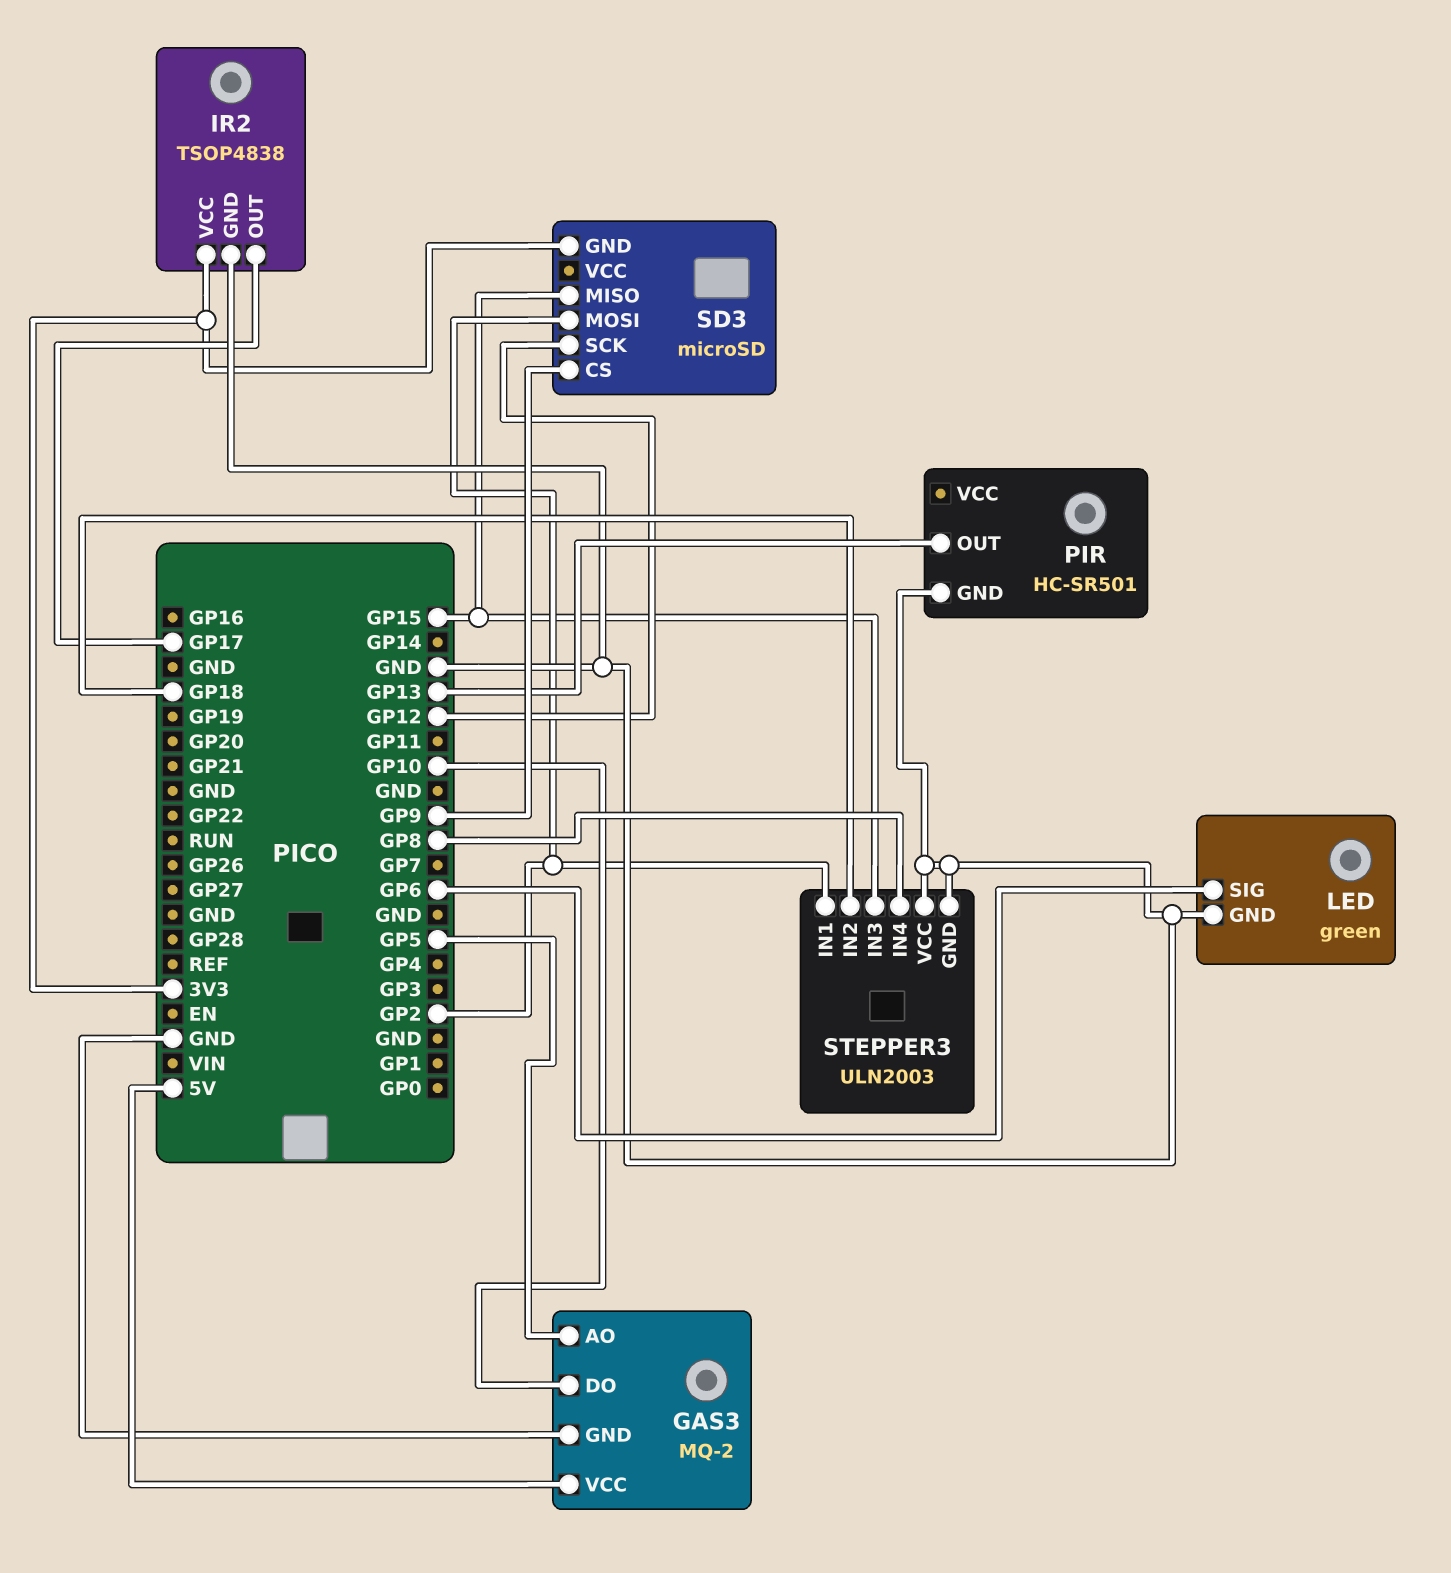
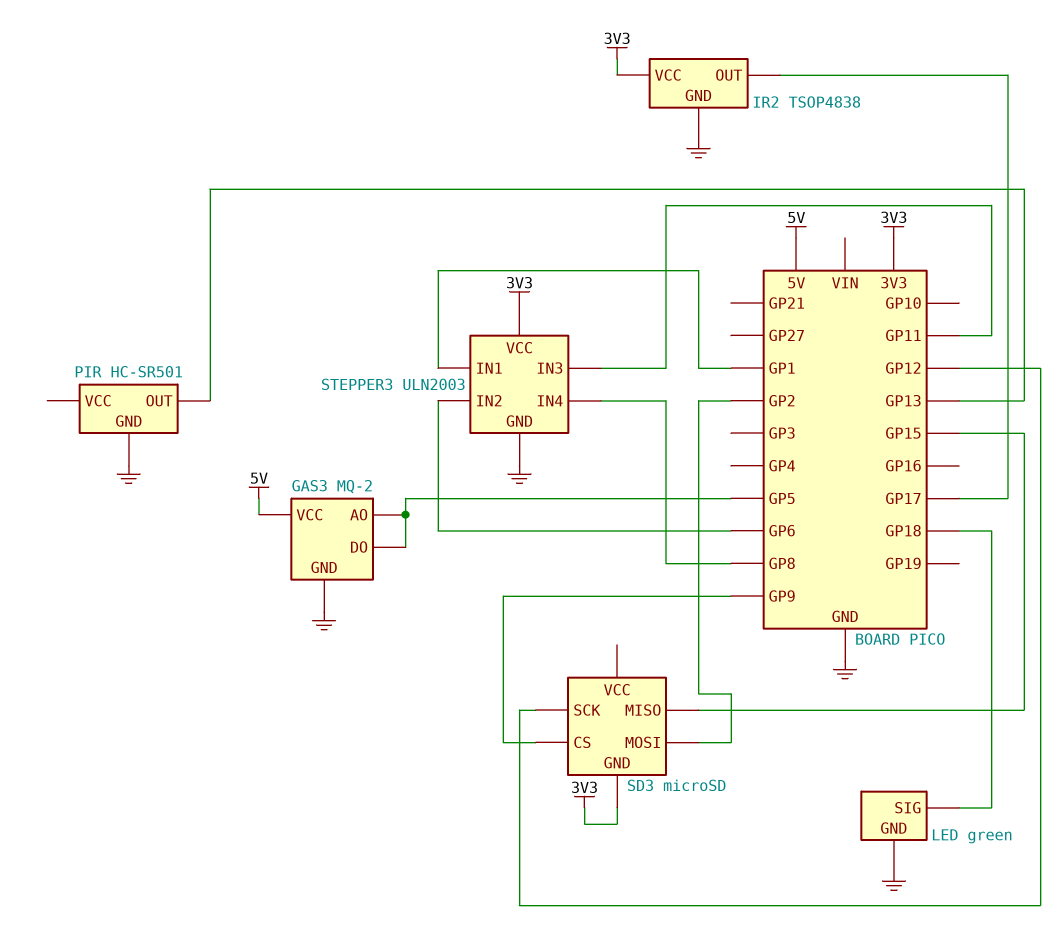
GAS3 pin DO: GP10 -> GP5
LED pin SIG: GP6 -> GP18
STEPPER3 pin IN1: GP2 -> GP1
STEPPER3 pin IN2: GP18 -> GP6
STEPPER3 pin IN3: GP15 -> GP11
STEPPER3 pin VCC: GND -> 3V3

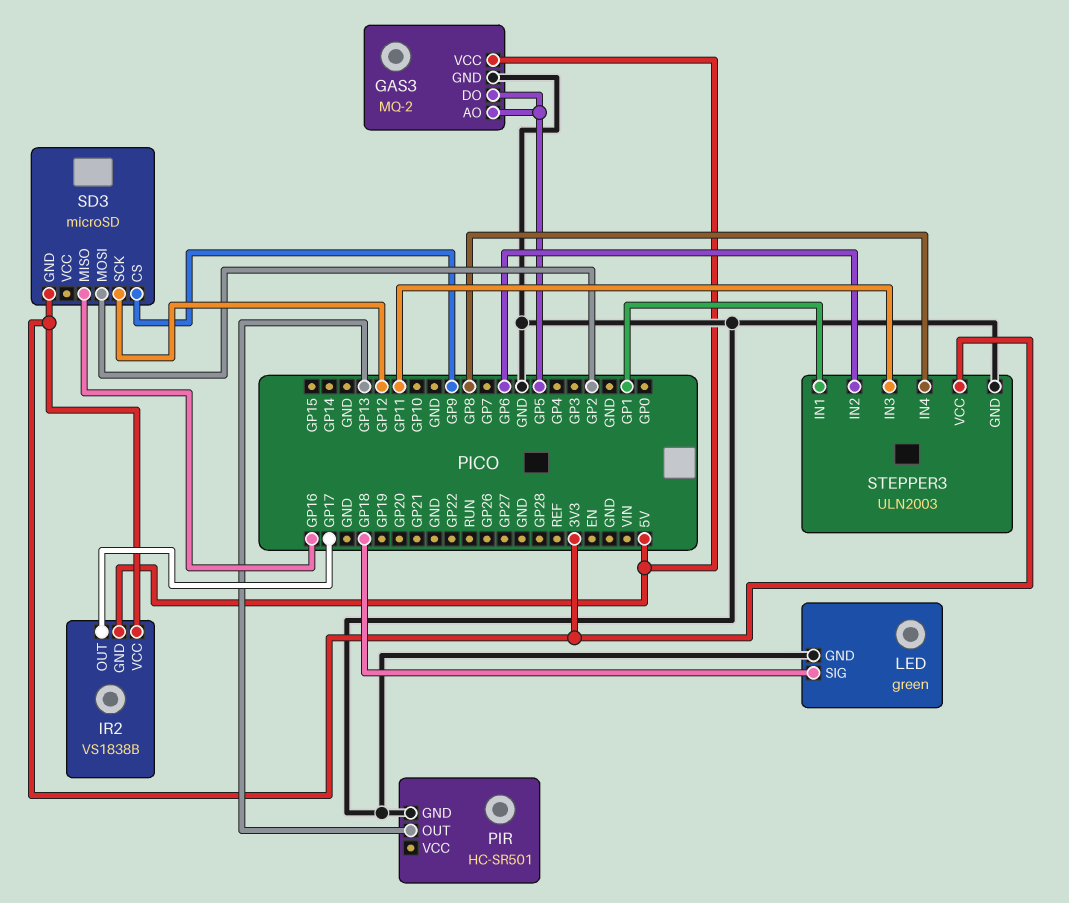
IR2: TSOP4838 -> VS1838B
IR2 pin GND: GND -> 5V
SD3 pin MISO: GP15 -> GP16

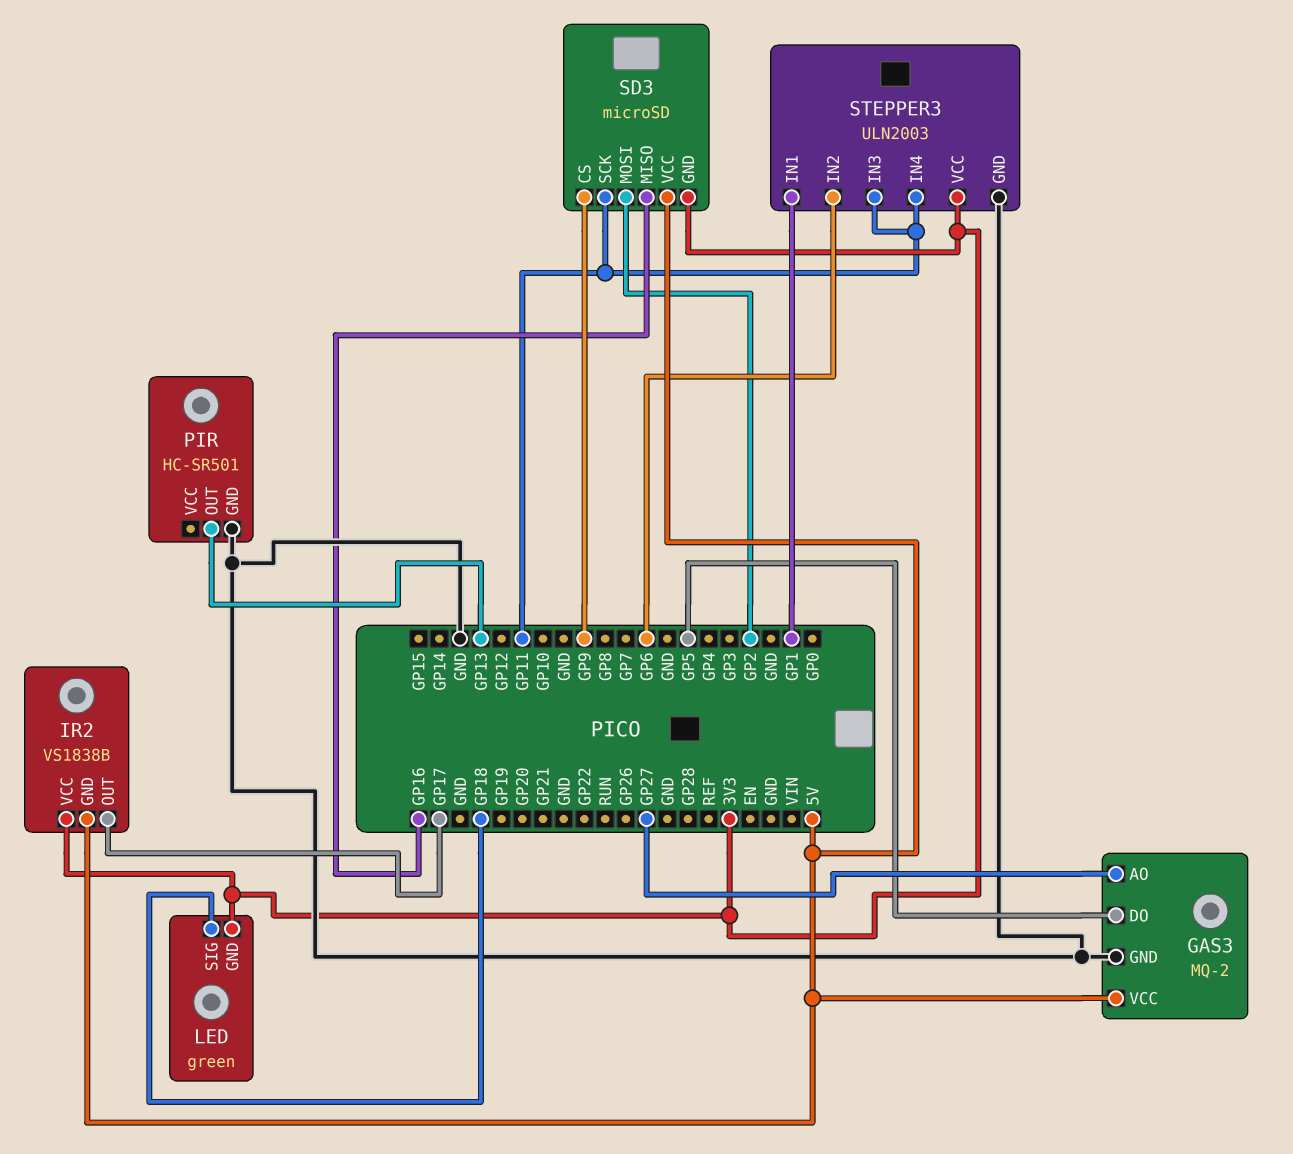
GAS3 pin AO: GP5 -> GP27
LED pin GND: GND -> 3V3
SD3 pin SCK: GP12 -> GP11
SD3 pin VCC: none -> 5V
STEPPER3 pin IN4: GP8 -> GP11

